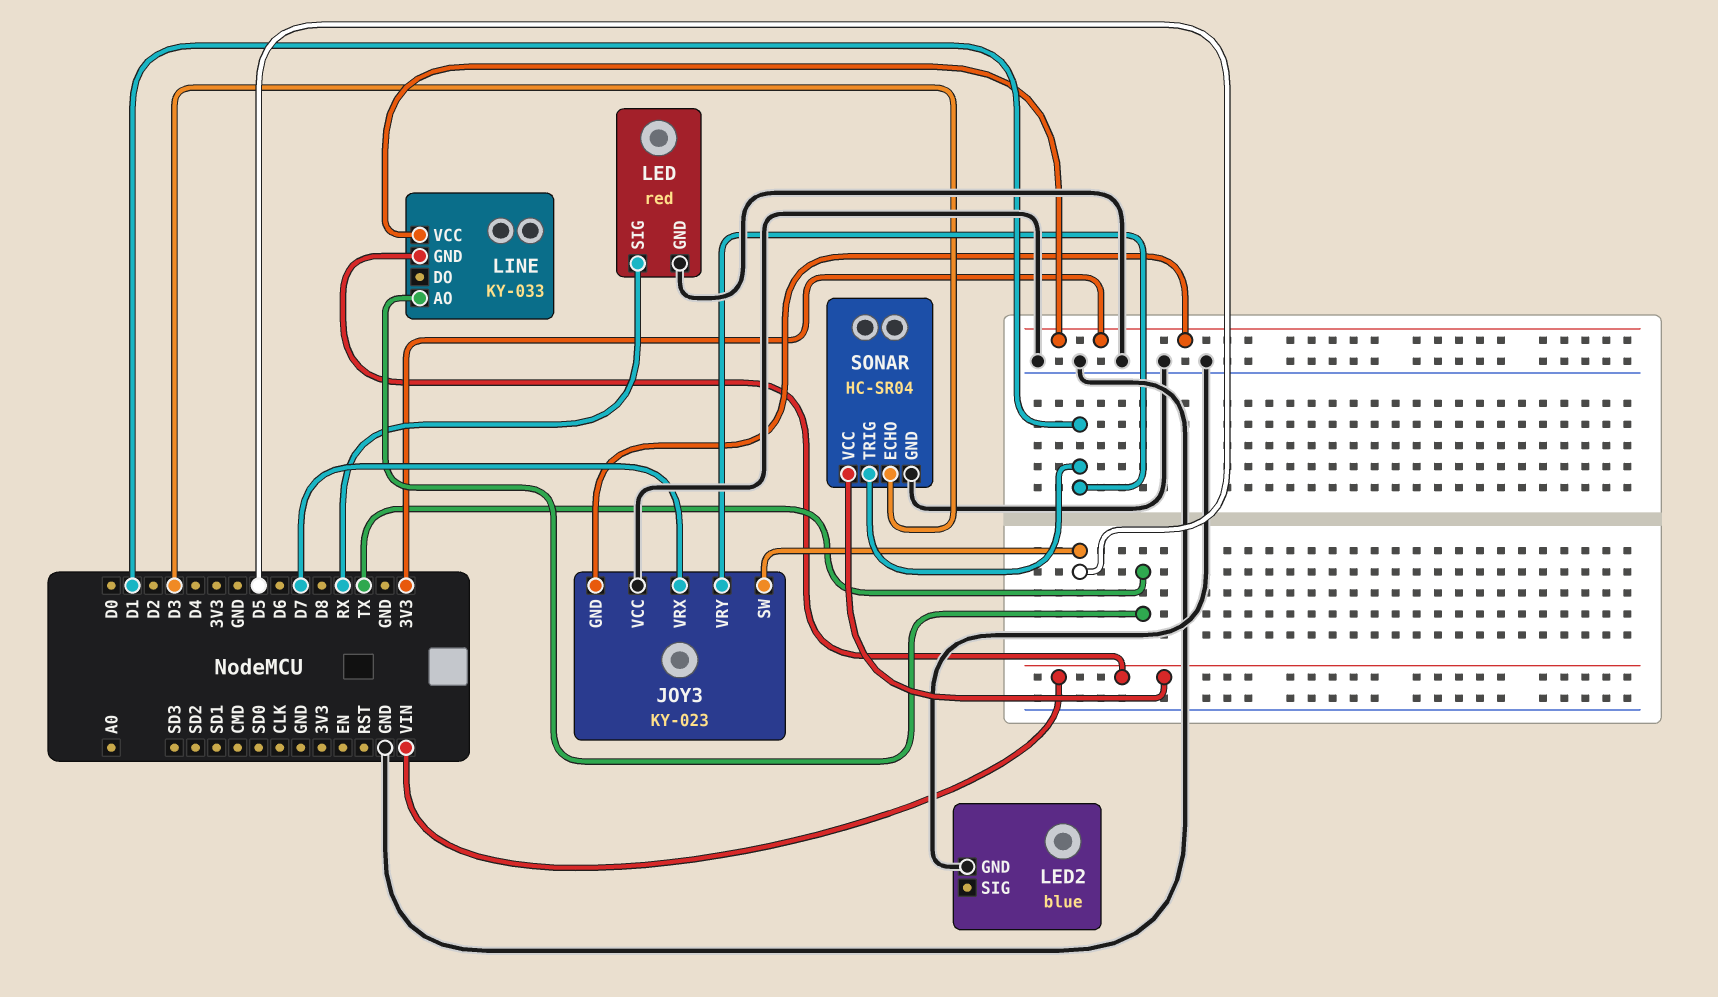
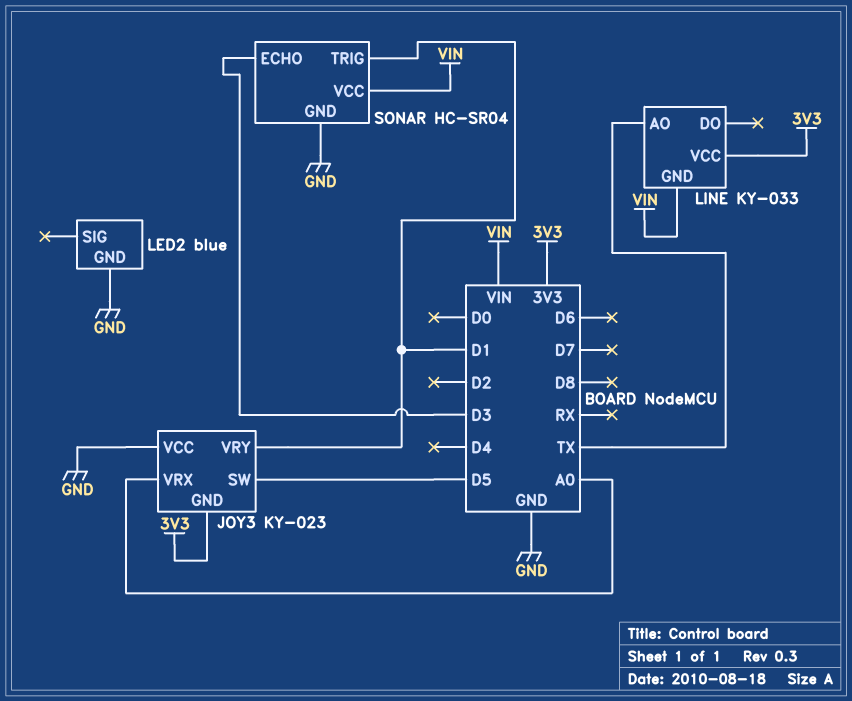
JOY3 pin VRX: D7 -> A0
LED: red -> none
LED pin GND: GND -> none
LED pin SIG: RX -> none

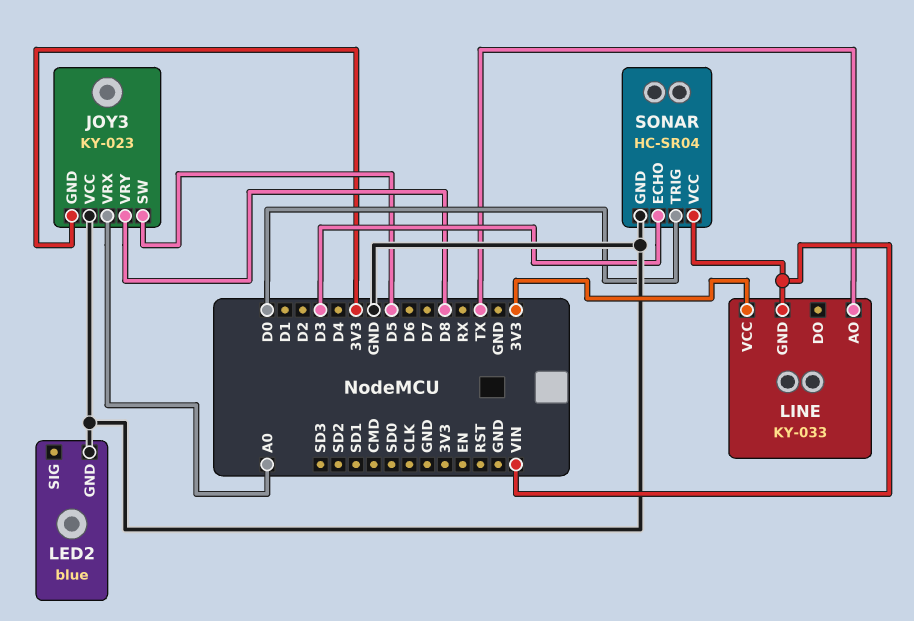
JOY3 pin VRY: D1 -> D8
SONAR pin TRIG: D1 -> D0

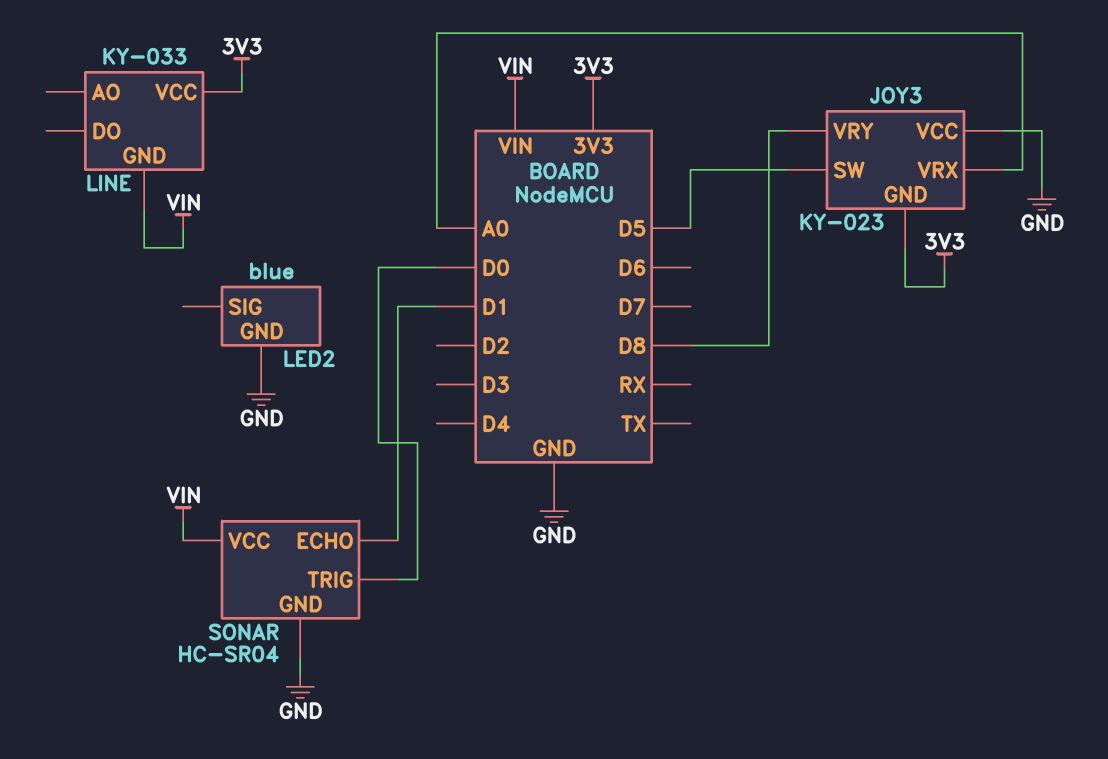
LINE pin AO: TX -> none
SONAR pin ECHO: D3 -> D1

